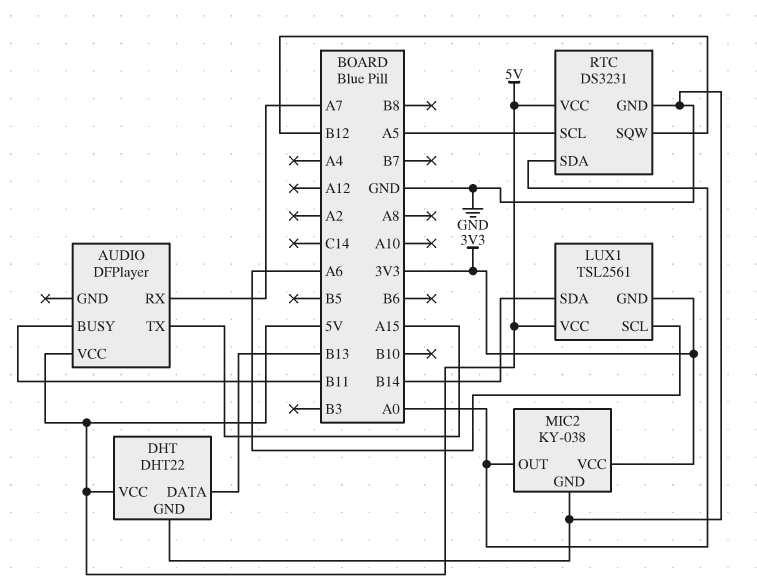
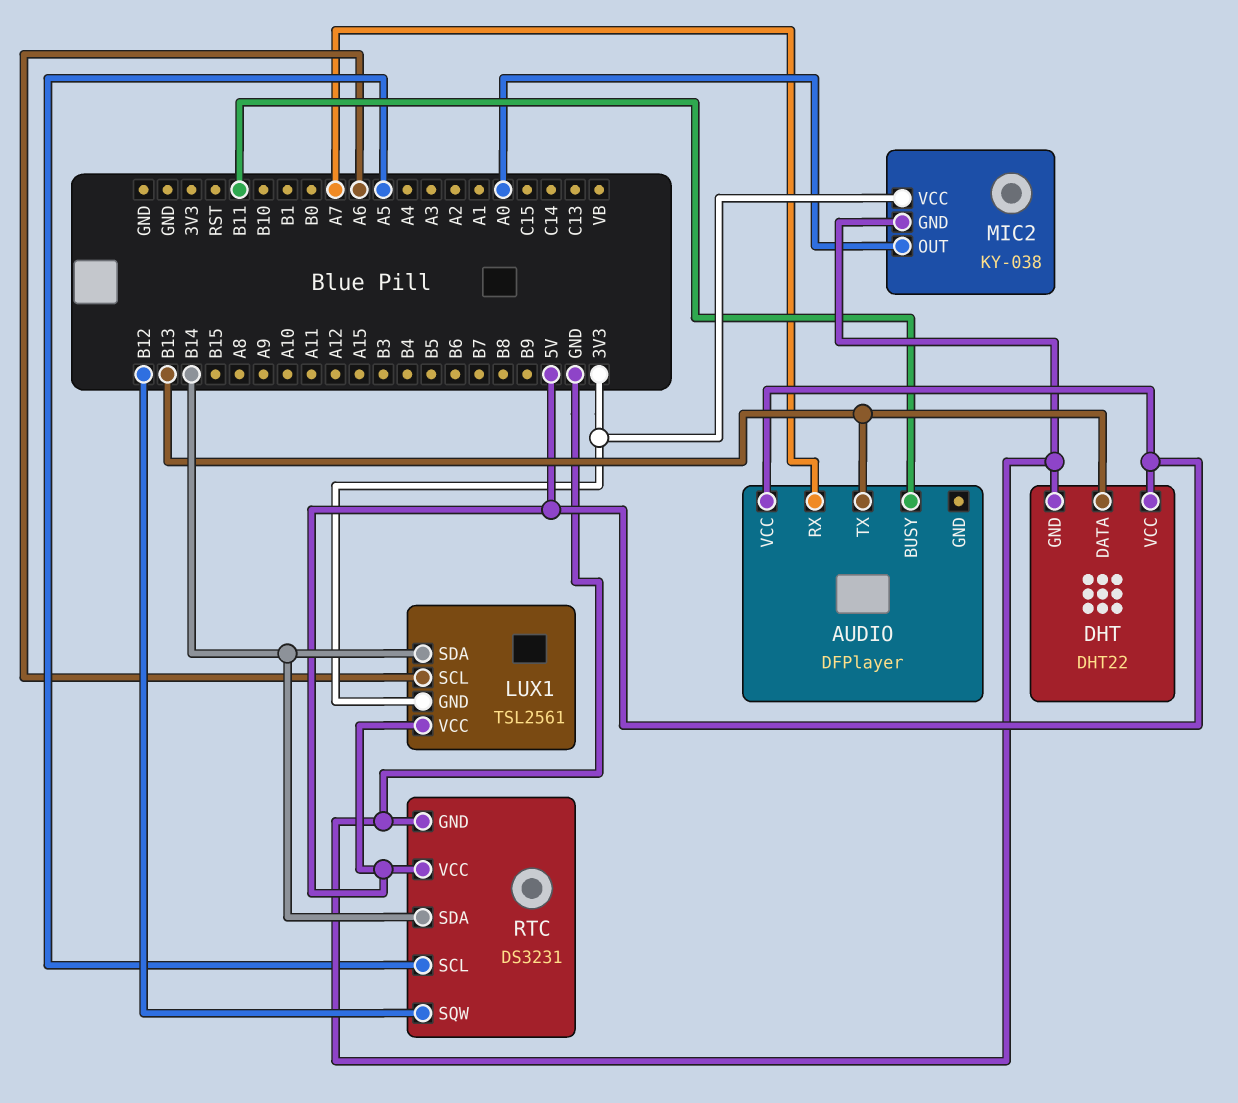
AUDIO pin TX: A15 -> B13
RTC pin SDA: A0 -> B14

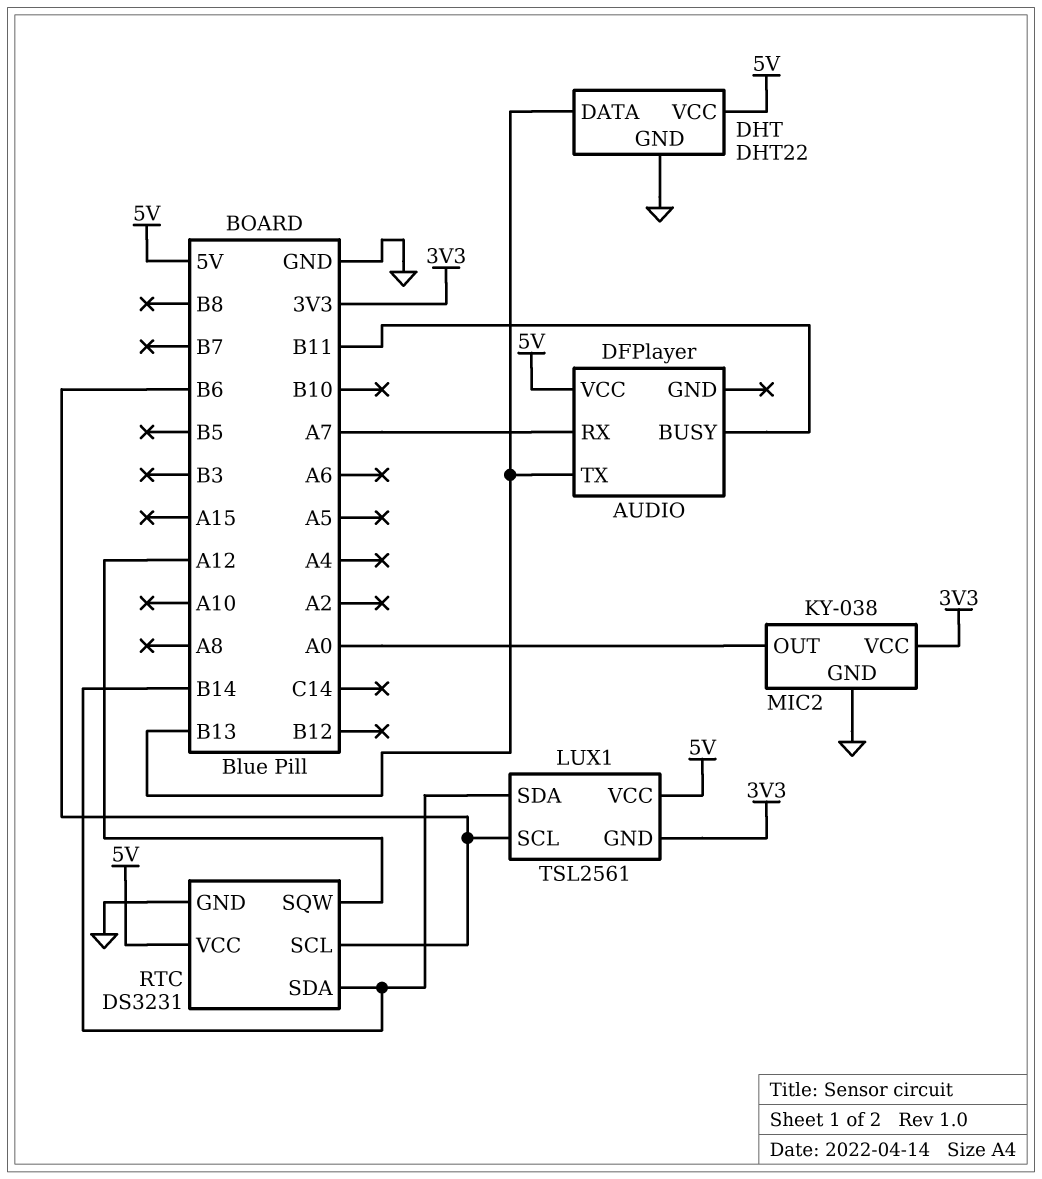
LUX1 pin SCL: A6 -> B6
RTC pin SCL: A5 -> B6
RTC pin SQW: B12 -> A12

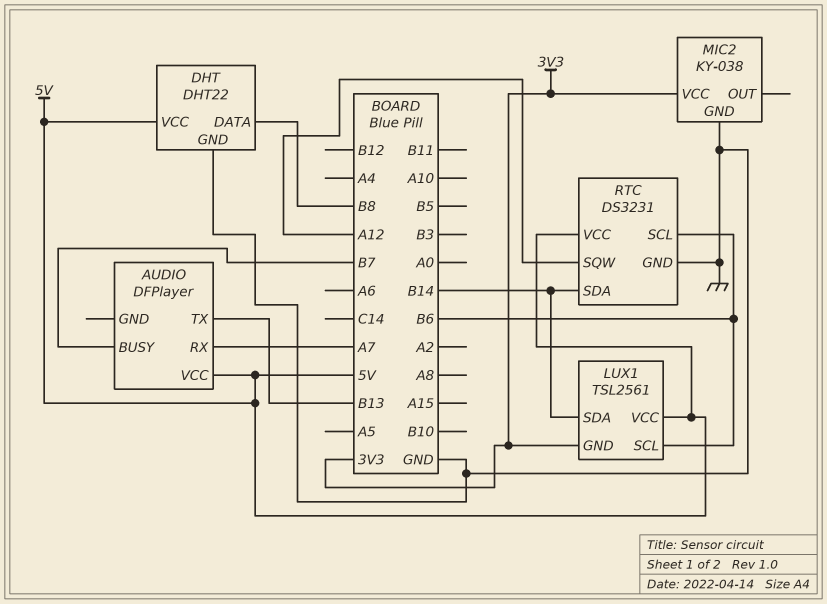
AUDIO pin BUSY: B11 -> B7
DHT pin DATA: B13 -> B8
MIC2 pin OUT: A0 -> none

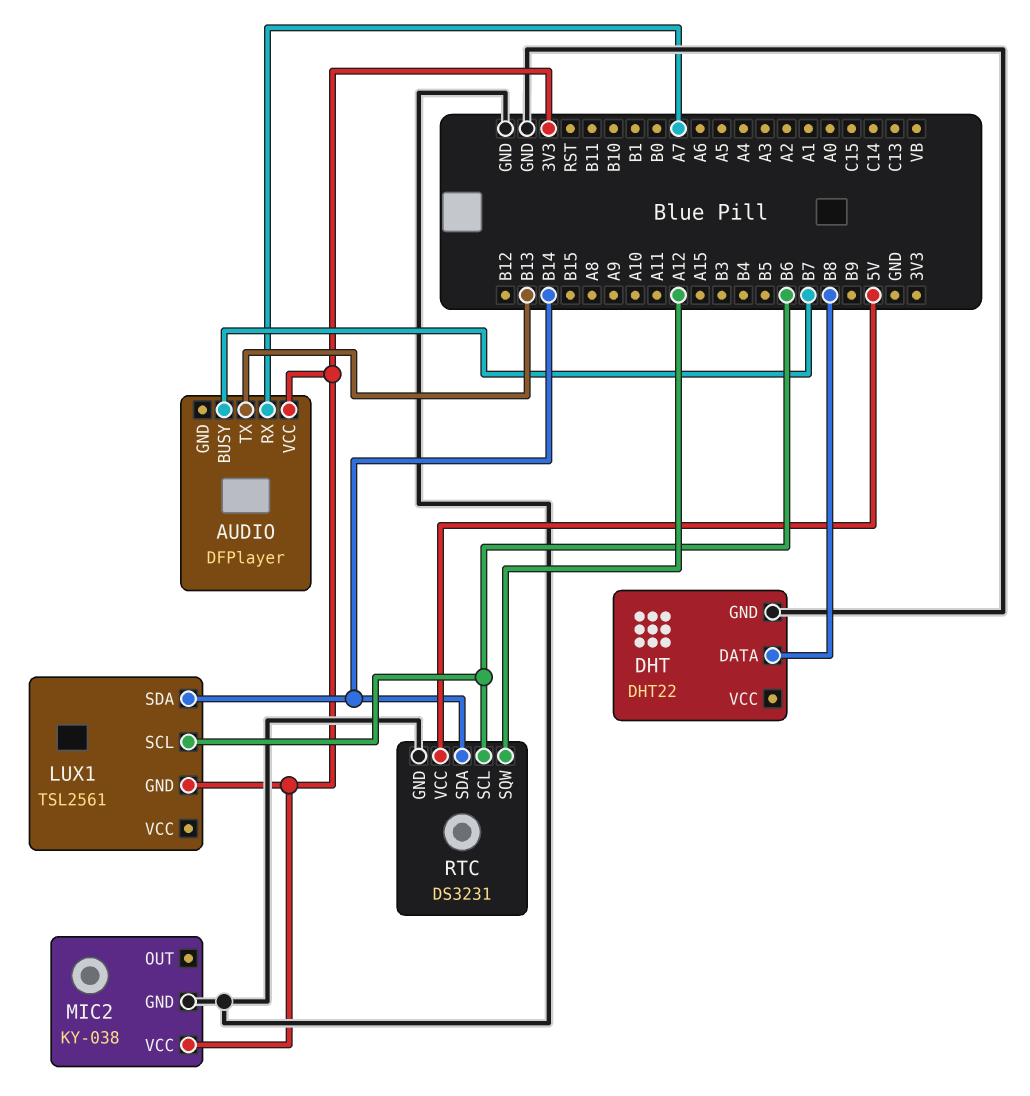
AUDIO pin VCC: 5V -> 3V3
DHT pin VCC: 5V -> none
LUX1 pin VCC: 5V -> none

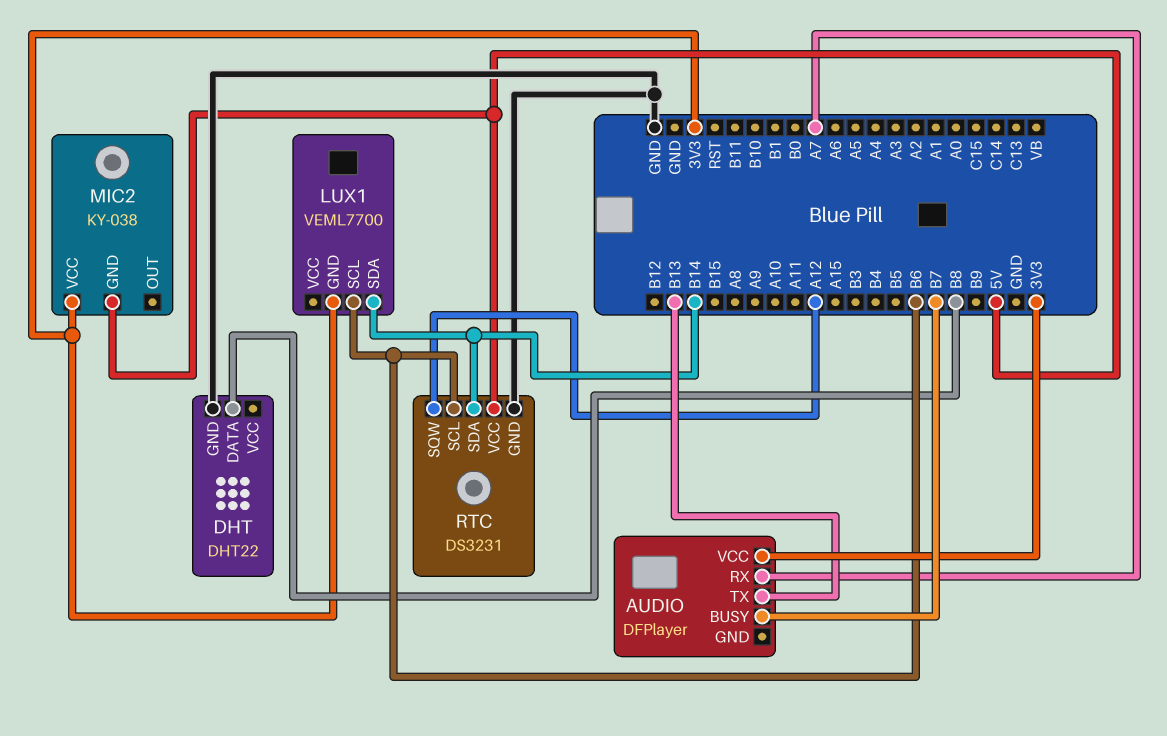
LUX1: TSL2561 -> VEML7700
MIC2 pin GND: GND -> 5V

